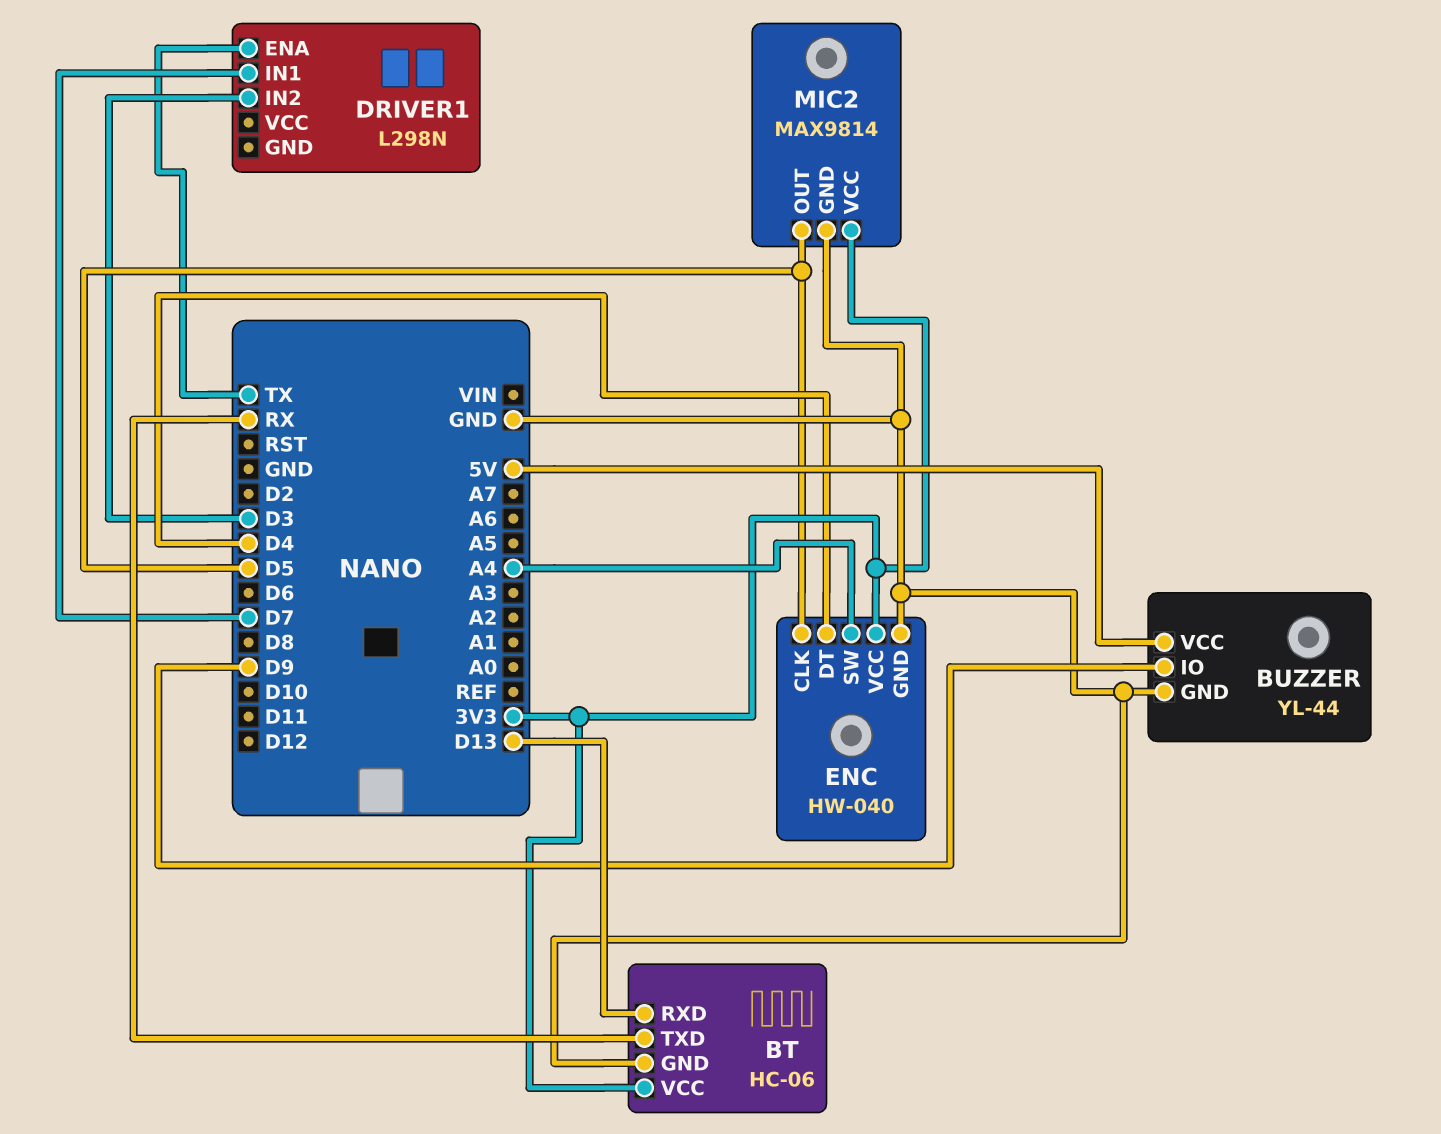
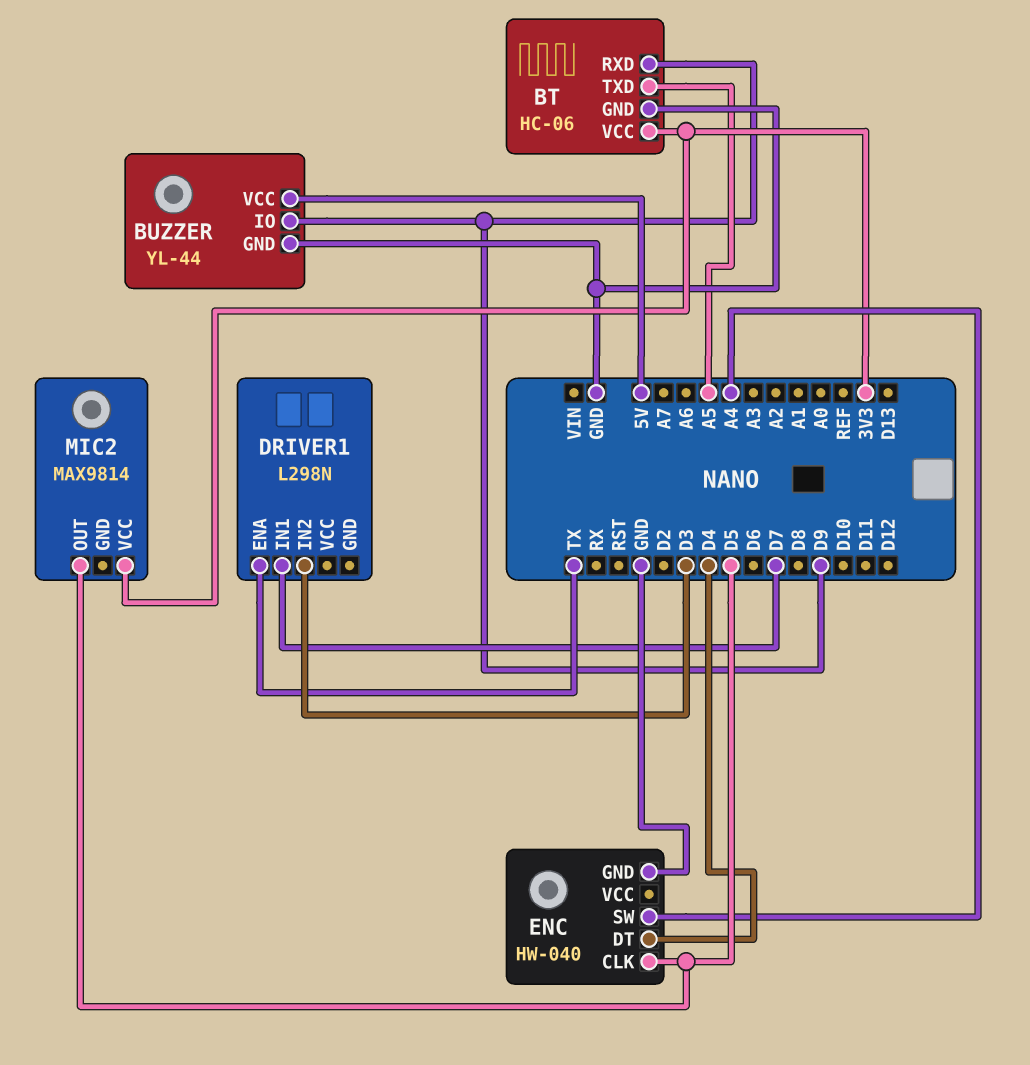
BT pin RXD: D13 -> D9
BT pin TXD: RX -> A5
ENC pin VCC: 3V3 -> none
MIC2 pin GND: GND -> none

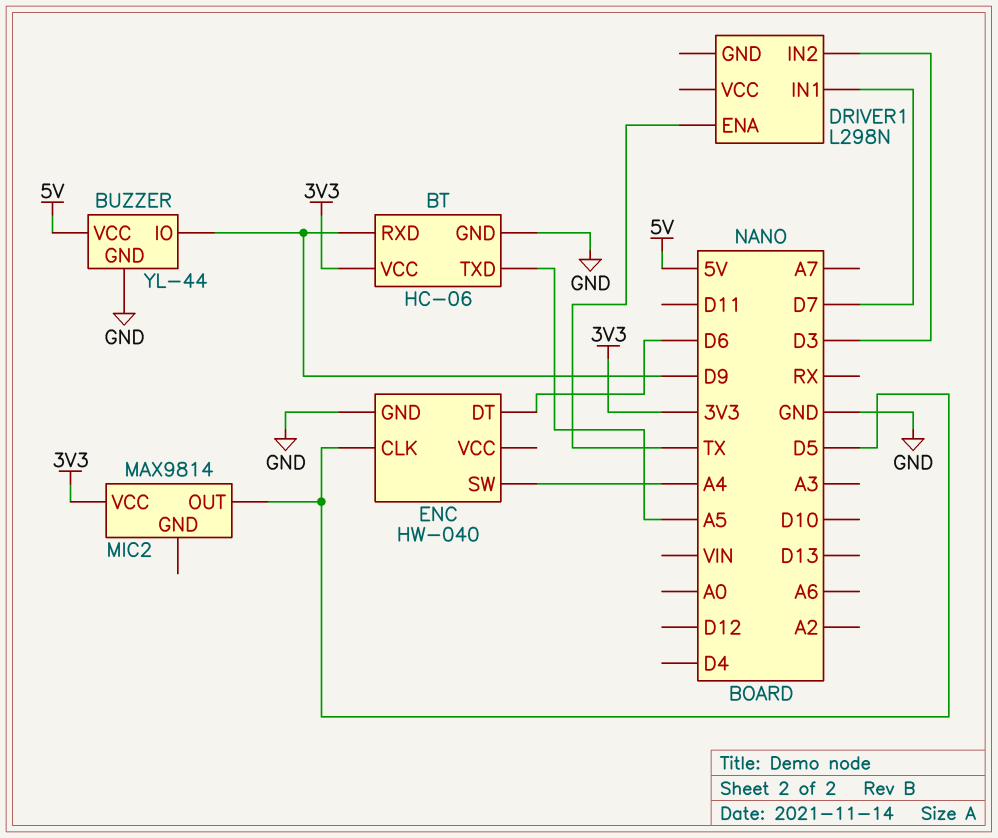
ENC pin DT: D4 -> D6

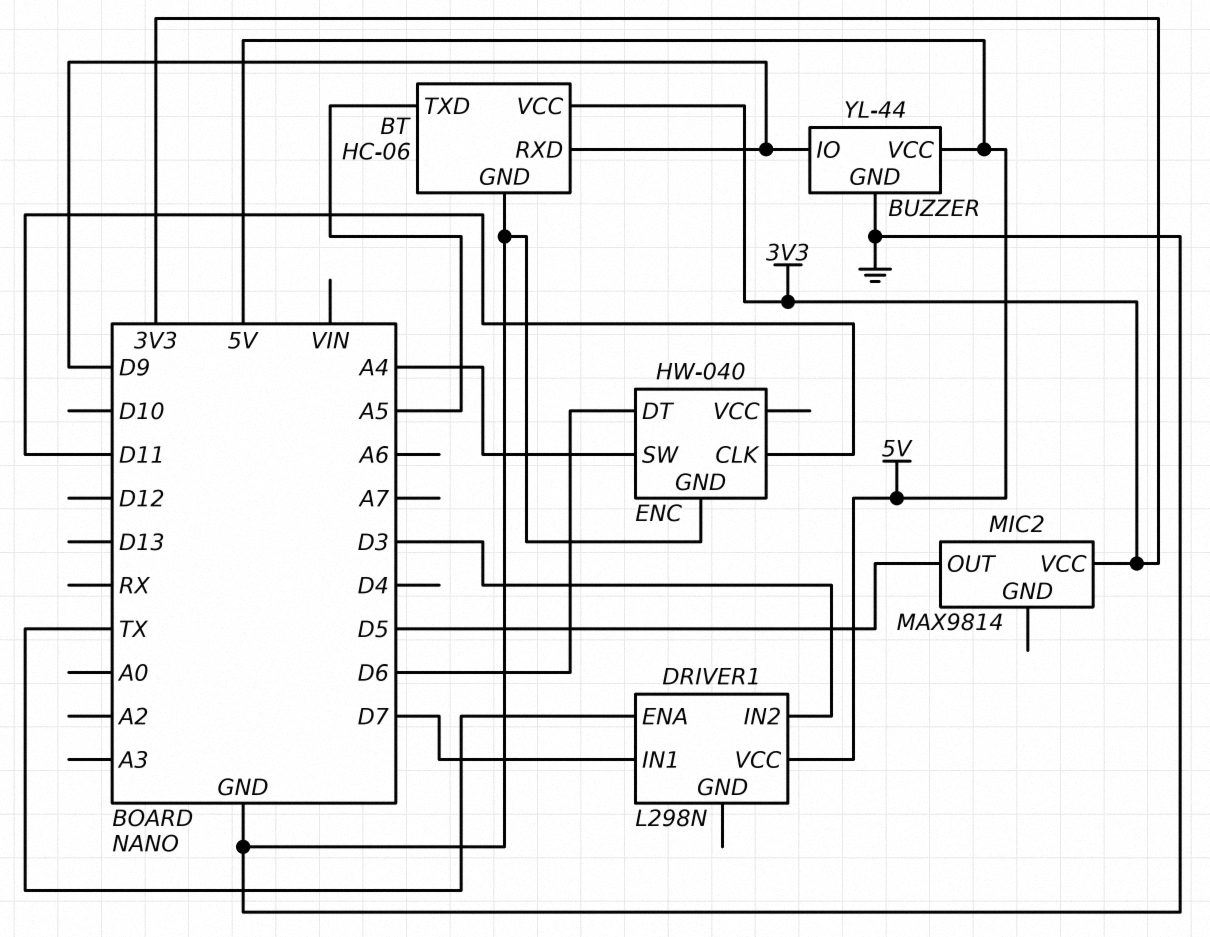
DRIVER1 pin VCC: none -> 5V
ENC pin CLK: D5 -> D11

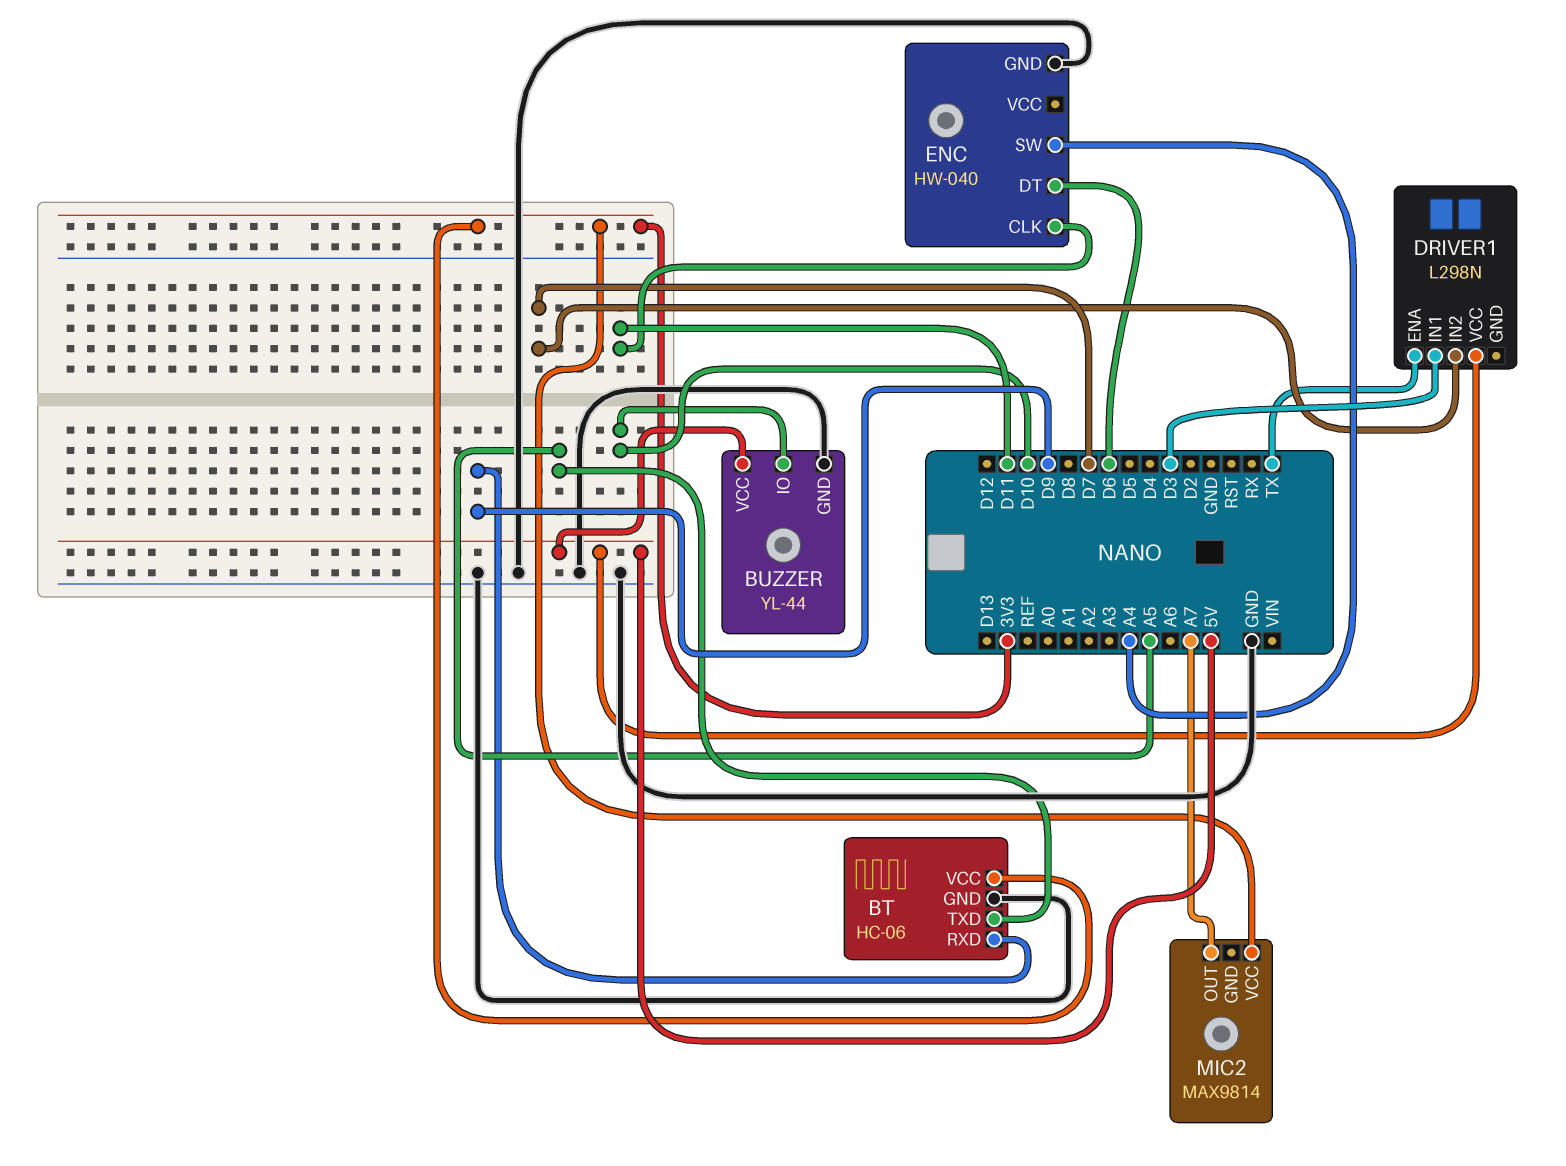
BUZZER pin IO: D9 -> D10
DRIVER1 pin IN1: D7 -> D3
DRIVER1 pin IN2: D3 -> D7
MIC2 pin OUT: D5 -> A7

